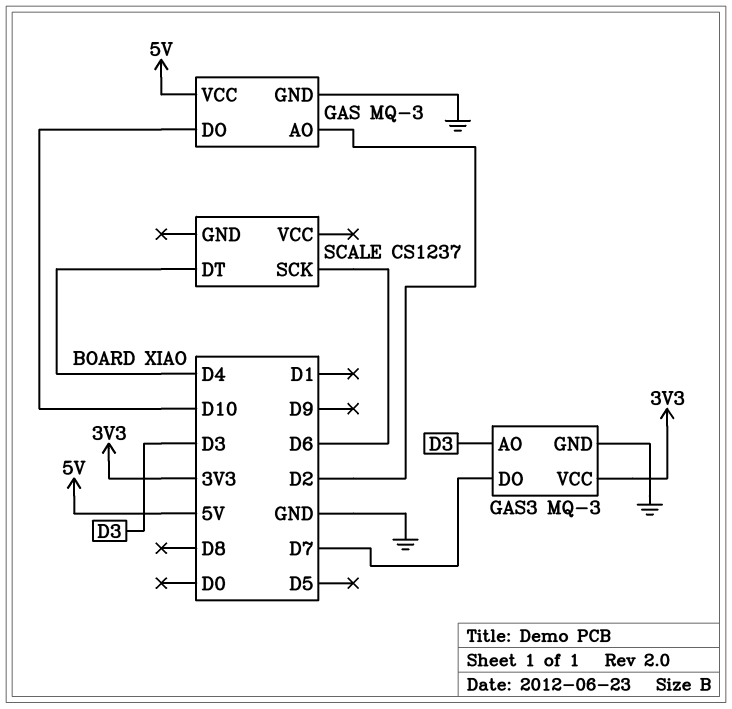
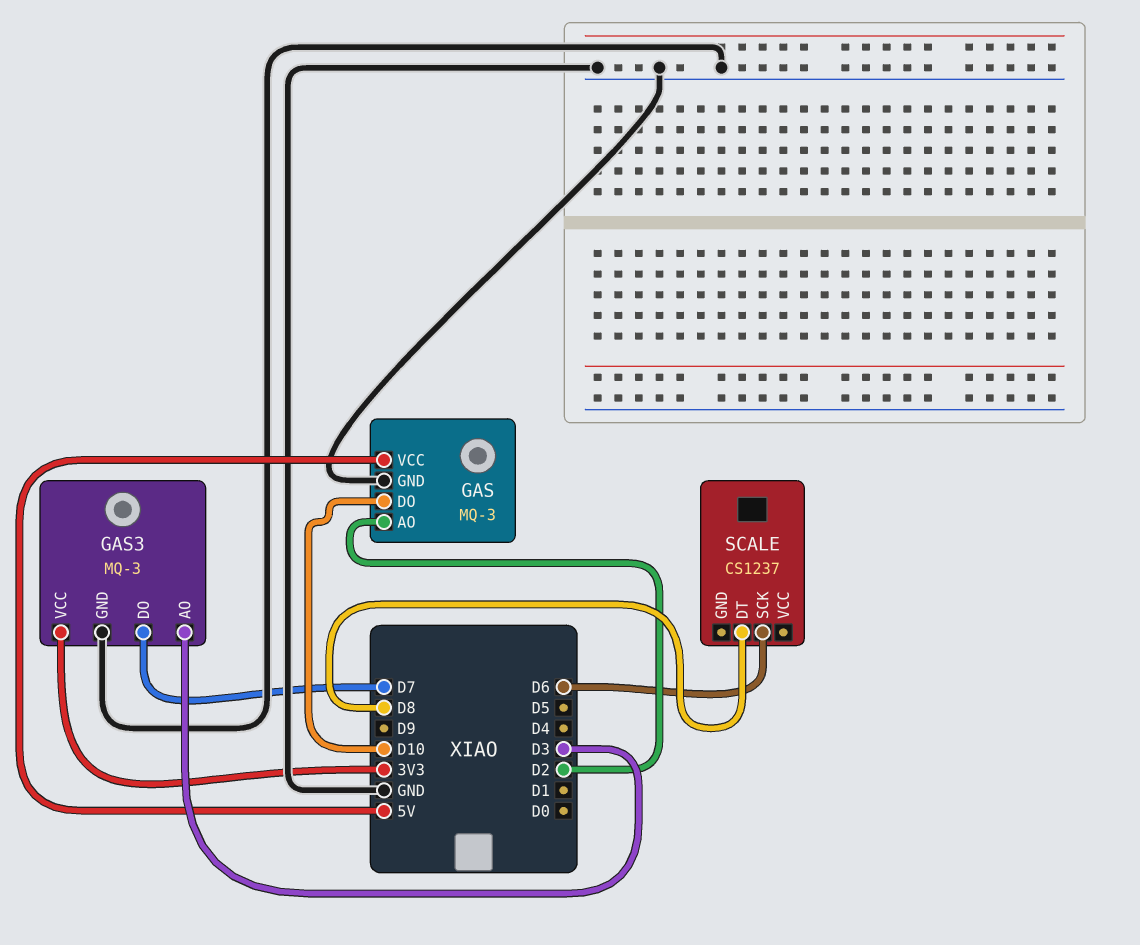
SCALE pin DT: D4 -> D8

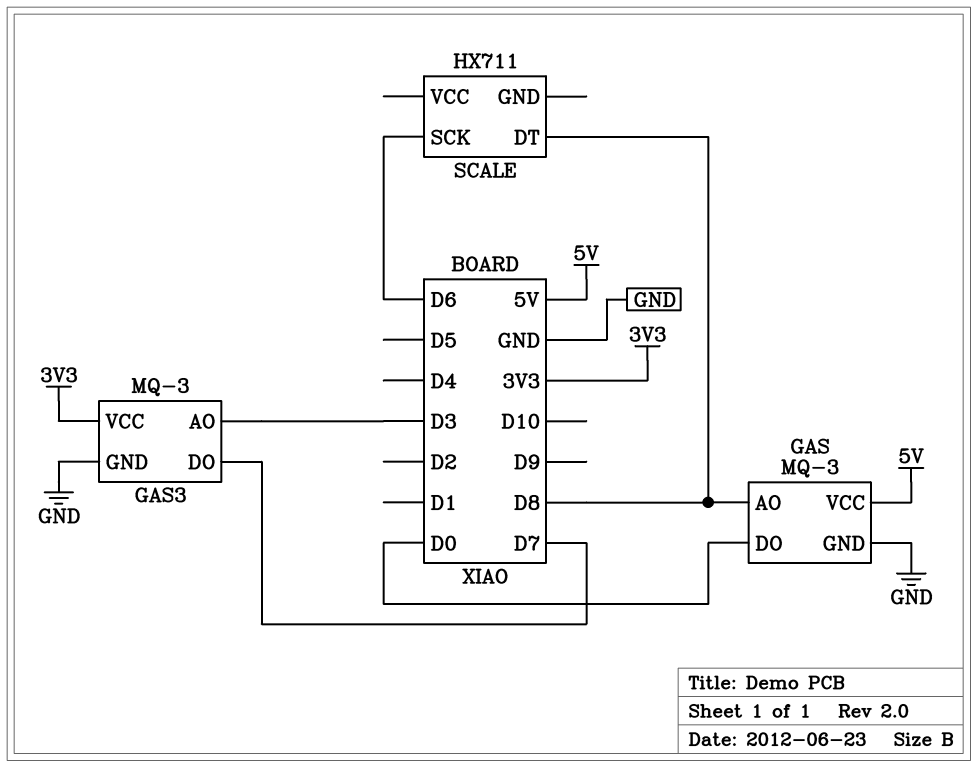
GAS pin AO: D2 -> D8
GAS pin DO: D10 -> D0
SCALE: CS1237 -> HX711

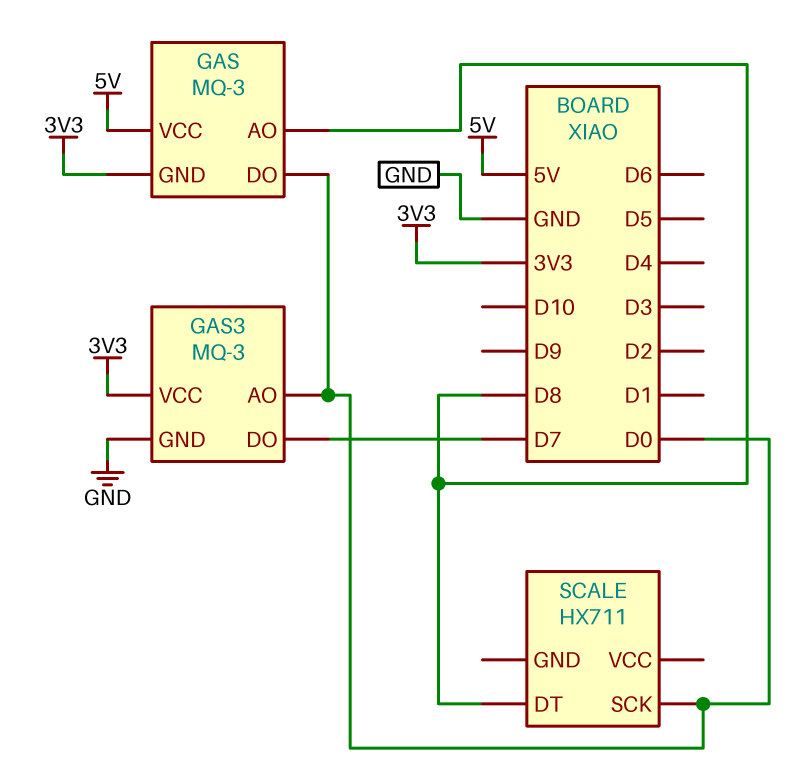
GAS pin GND: GND -> 3V3
GAS3 pin AO: D3 -> D0
SCALE pin SCK: D6 -> D0

